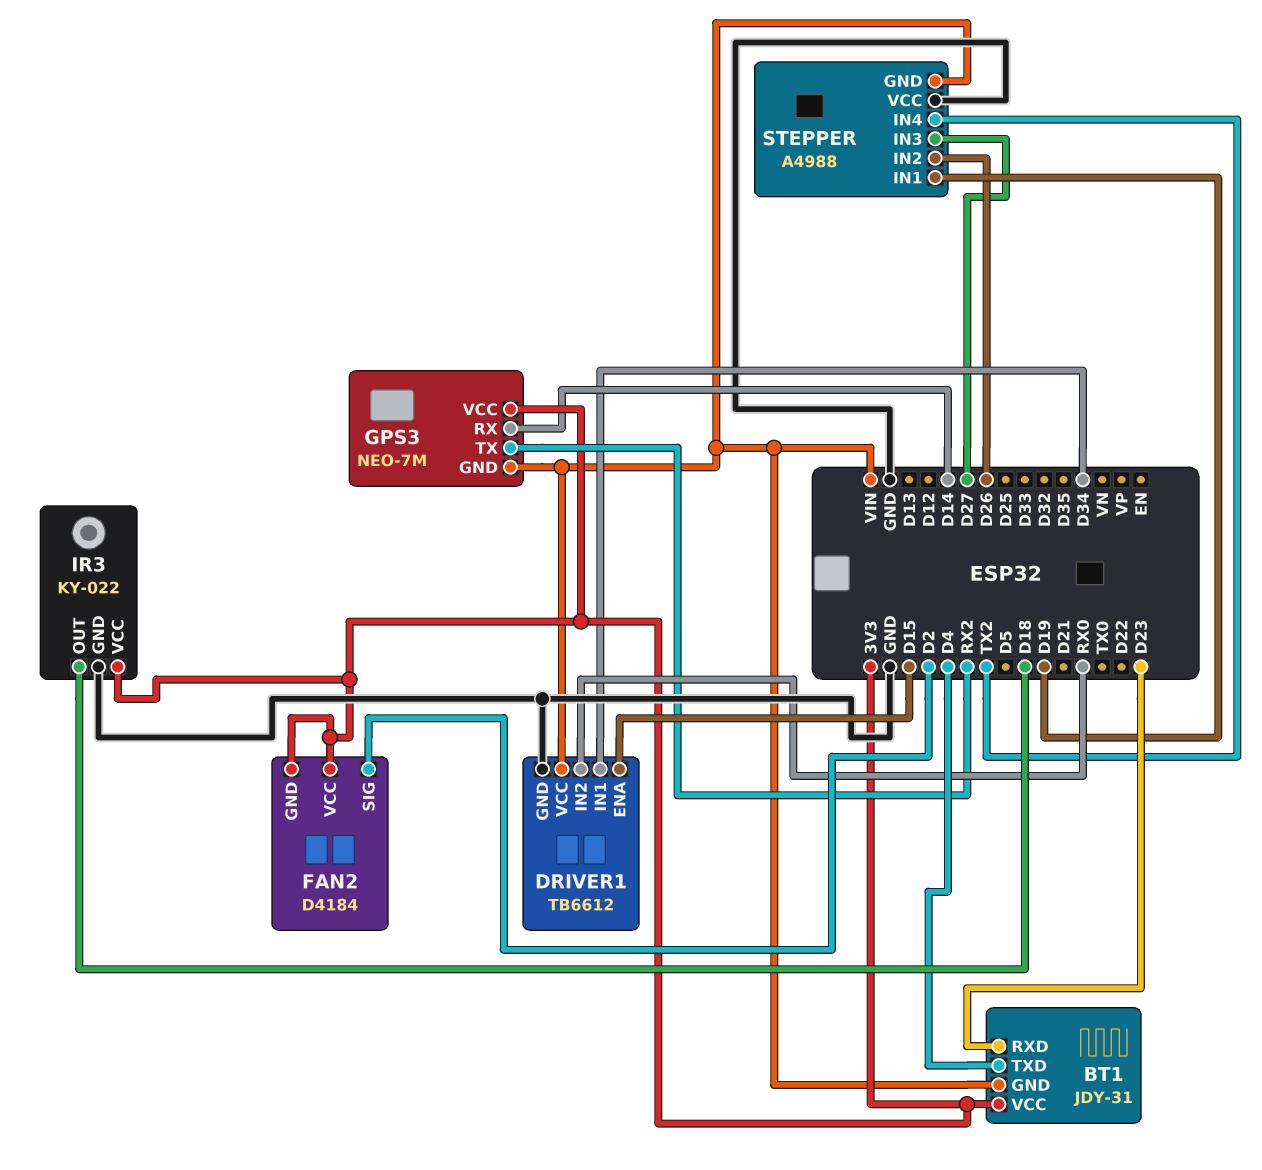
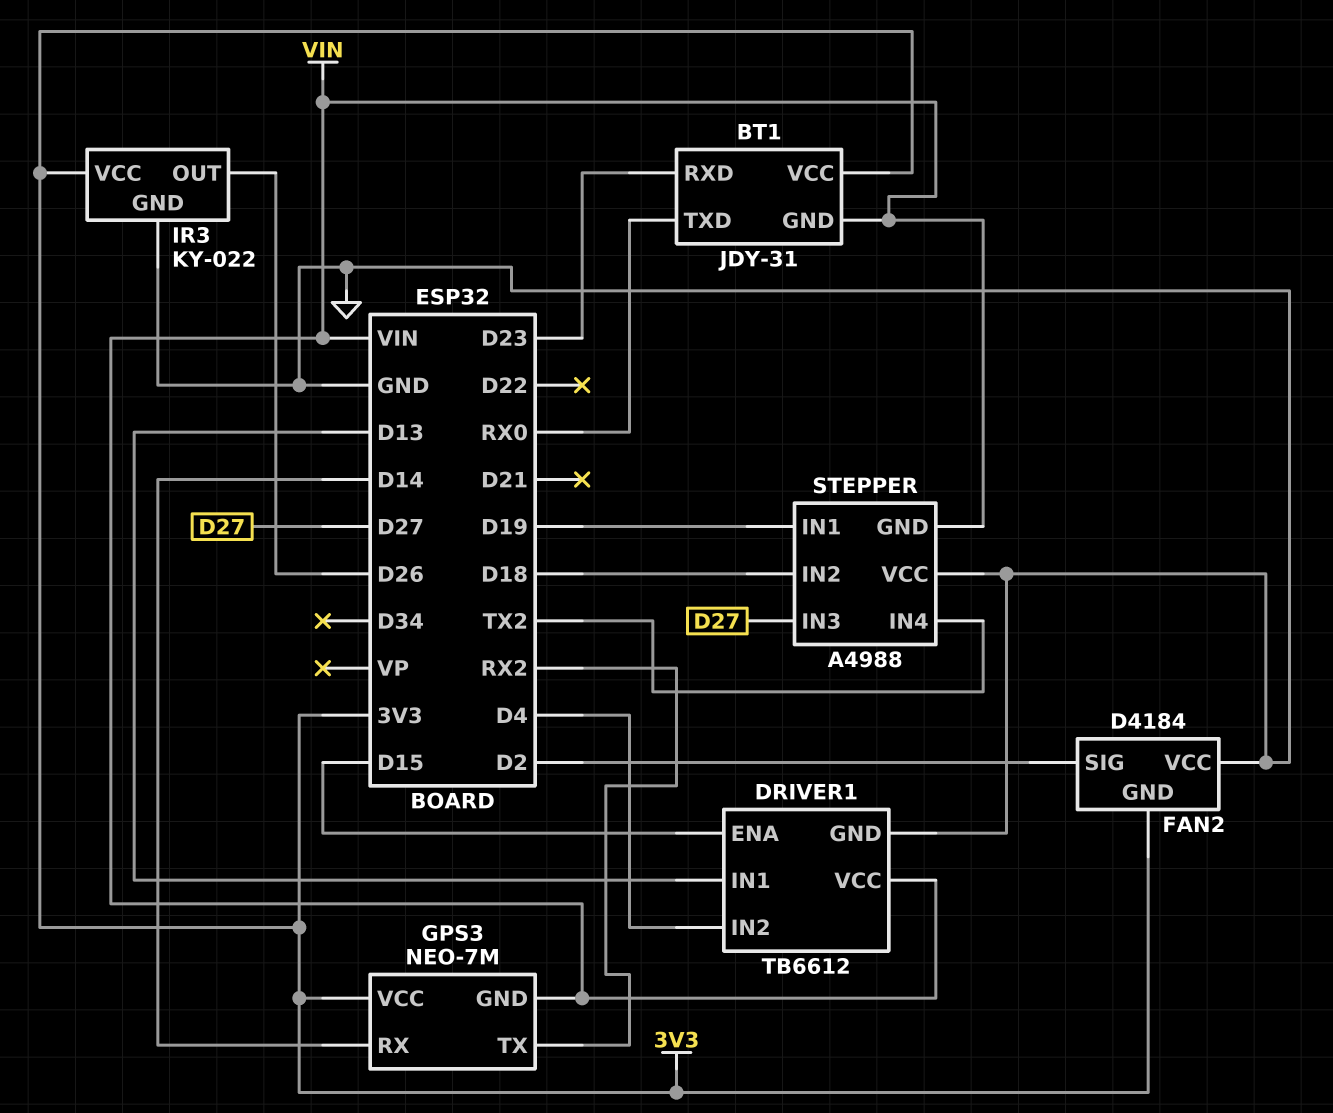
BT1 pin TXD: D4 -> RX0
DRIVER1 pin IN1: D34 -> D13
DRIVER1 pin IN2: RX0 -> D4
FAN2 pin VCC: 3V3 -> GND
IR3 pin OUT: D18 -> D26
STEPPER pin IN2: D26 -> D18

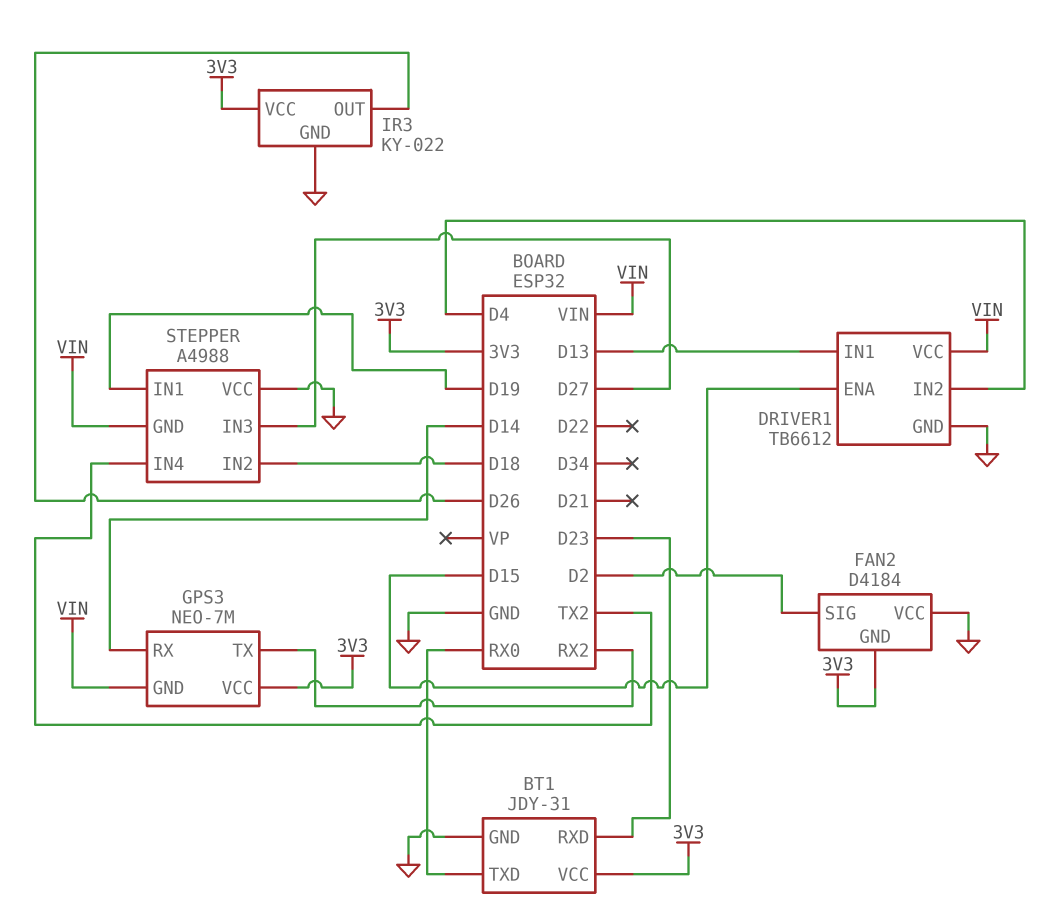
BT1 pin GND: VIN -> GND

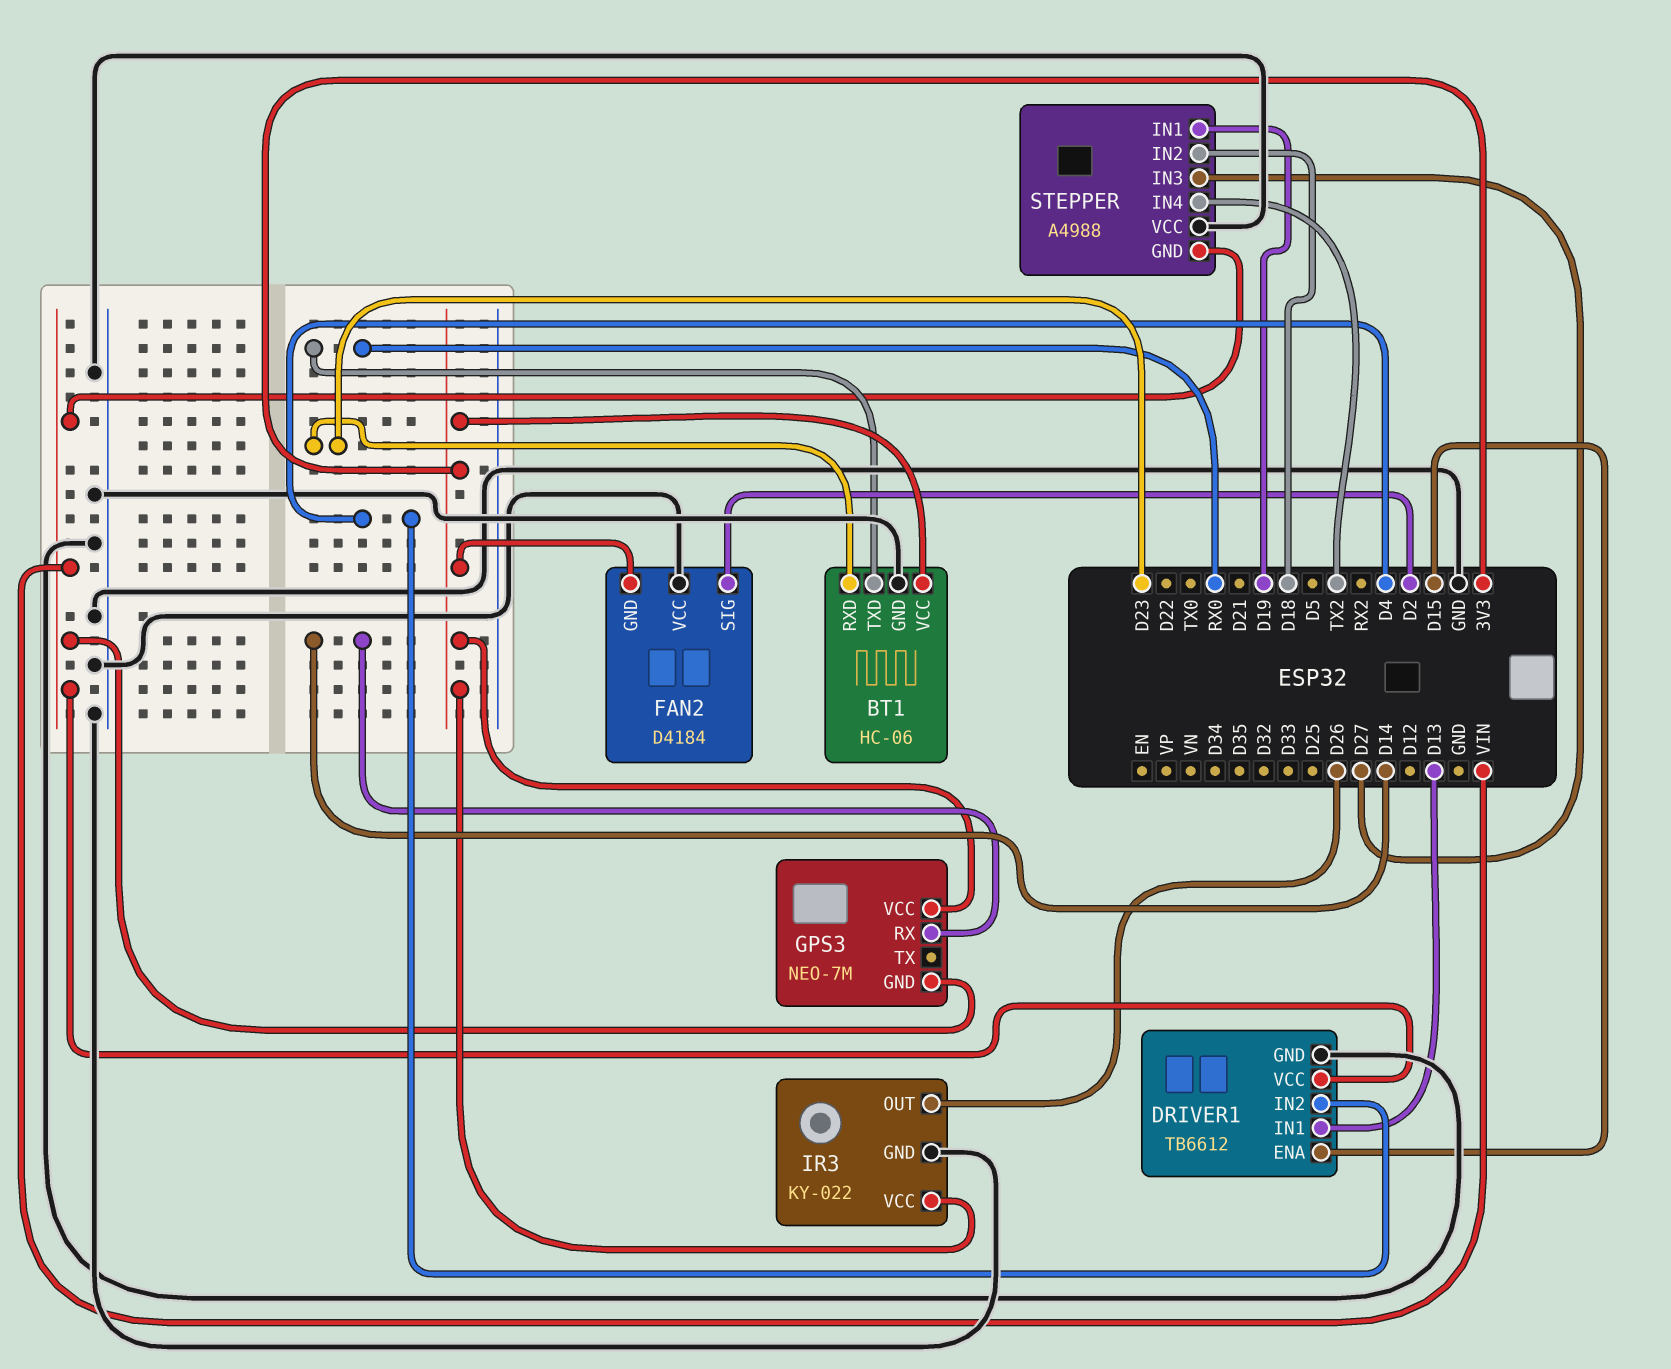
BT1: JDY-31 -> HC-06
GPS3 pin TX: RX2 -> none

